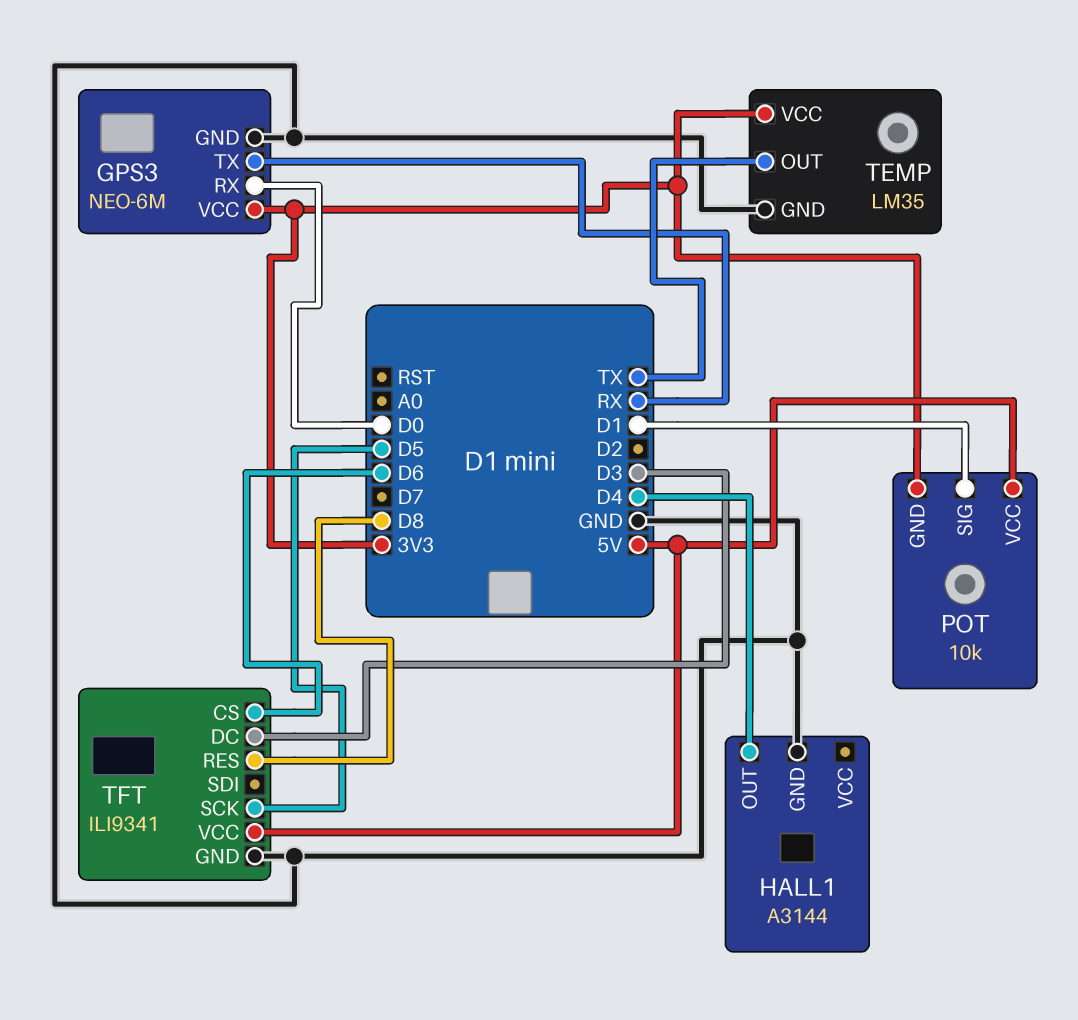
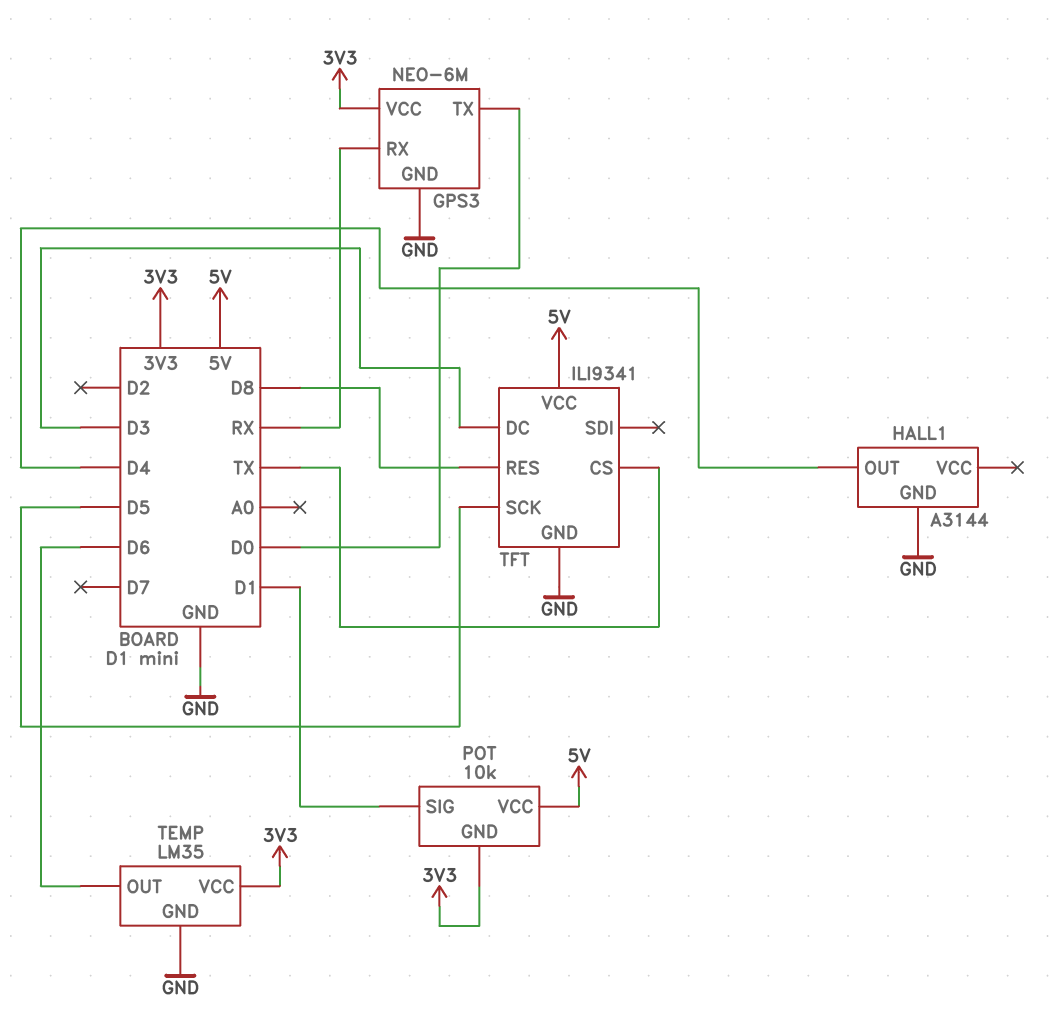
GPS3 pin RX: D0 -> RX
GPS3 pin TX: RX -> D0
TEMP pin OUT: TX -> D6
TFT pin CS: D6 -> TX

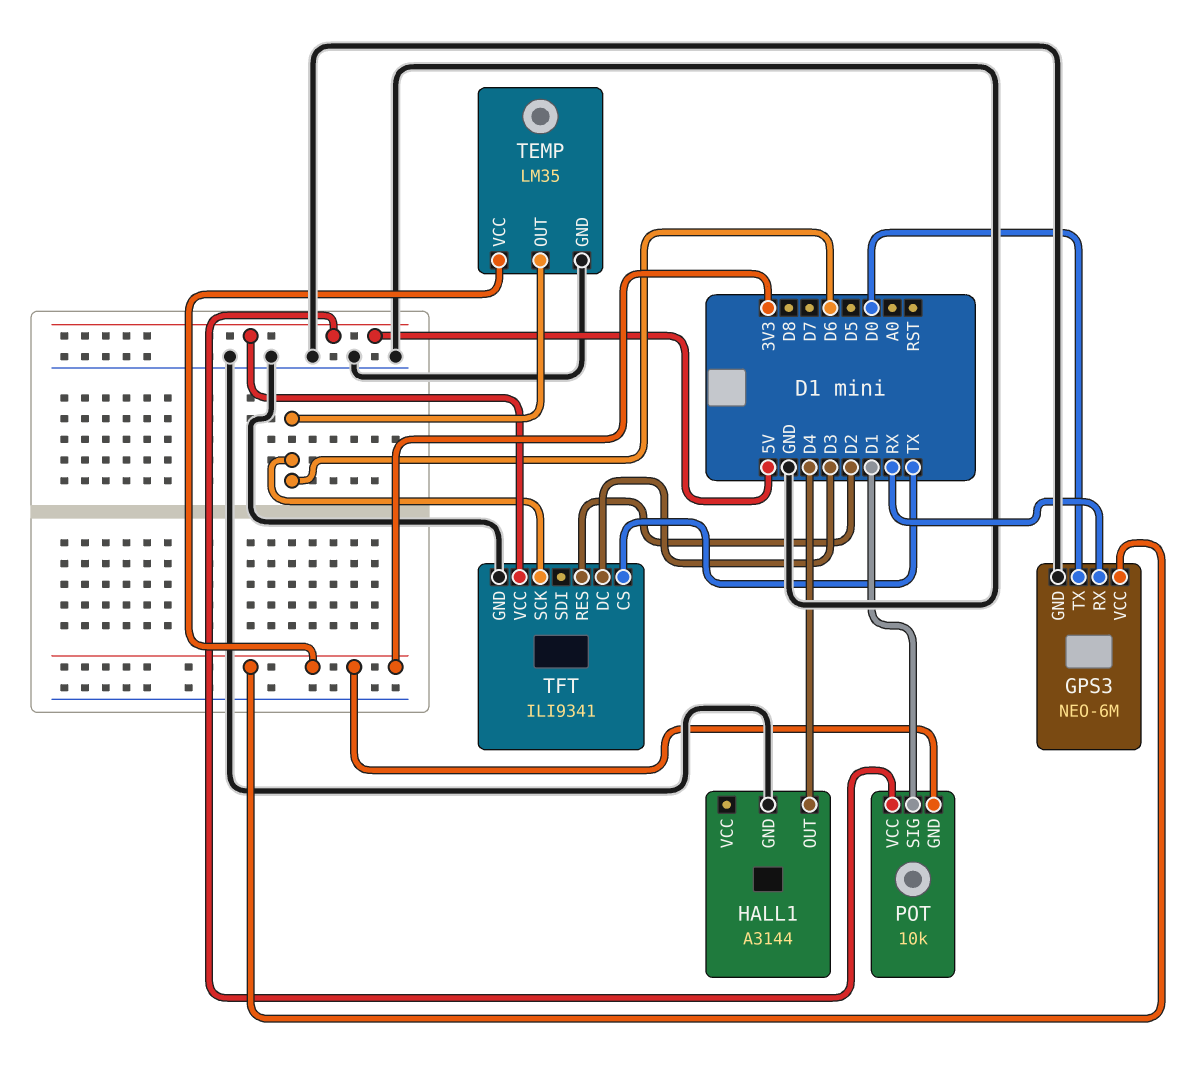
TFT pin RES: D8 -> D2
TFT pin SCK: D5 -> D6

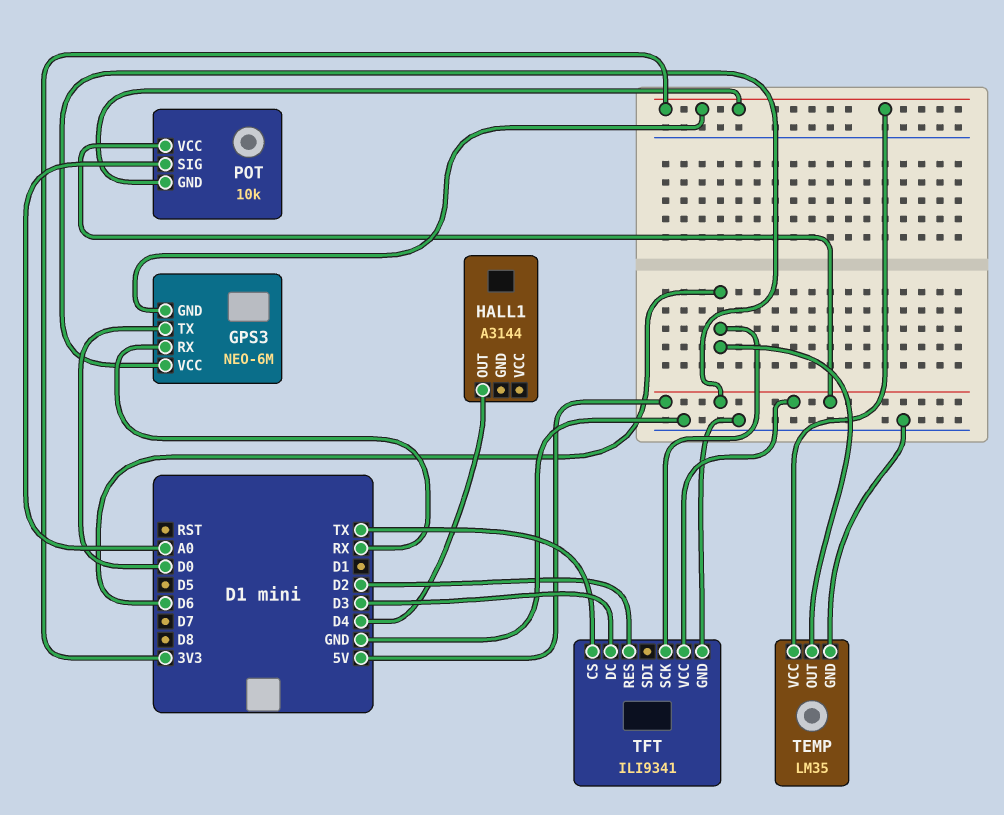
GPS3 pin GND: GND -> 3V3
GPS3 pin VCC: 3V3 -> 5V
HALL1 pin GND: GND -> none
POT pin SIG: D1 -> A0

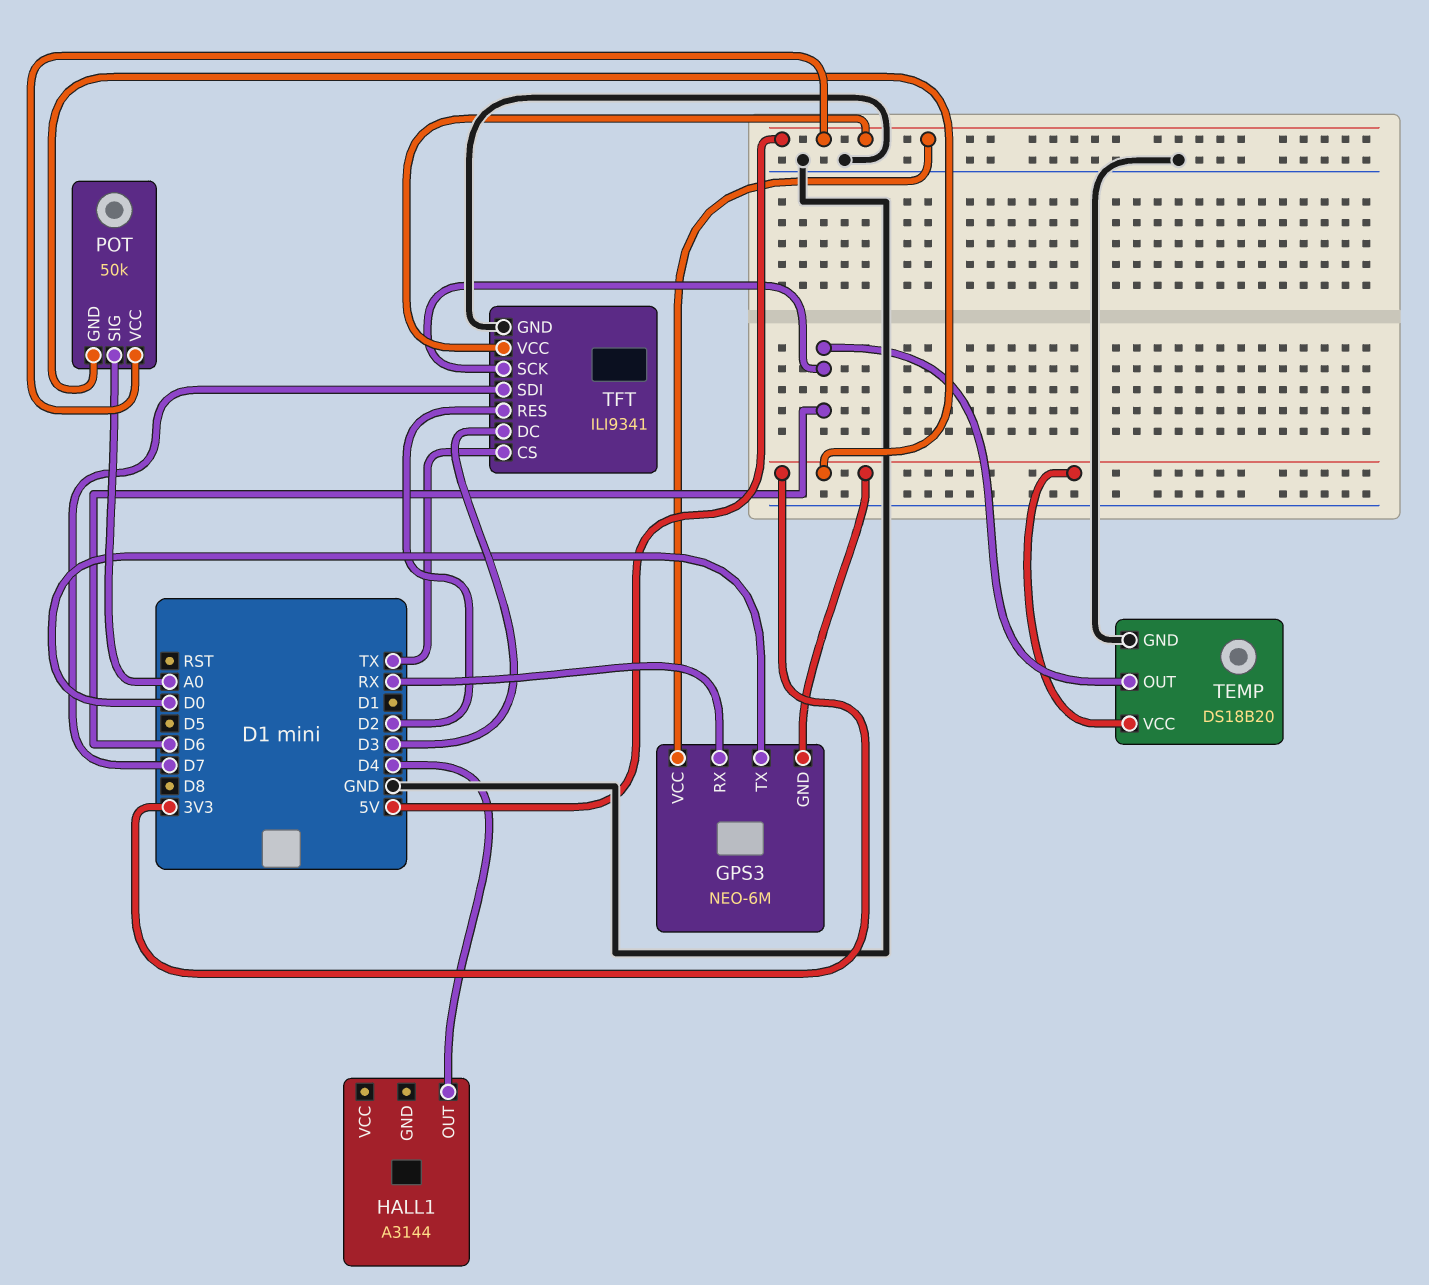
POT: 10k -> 50k
TEMP: LM35 -> DS18B20
TFT pin SDI: none -> D7

